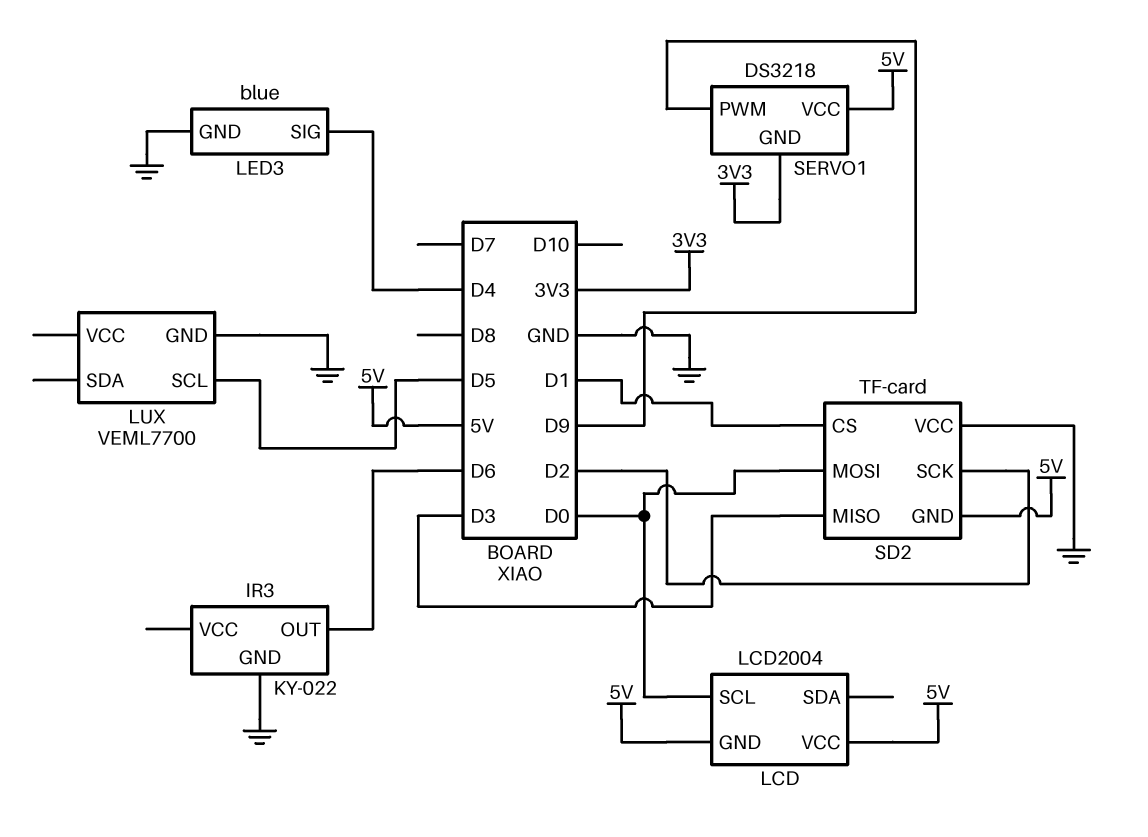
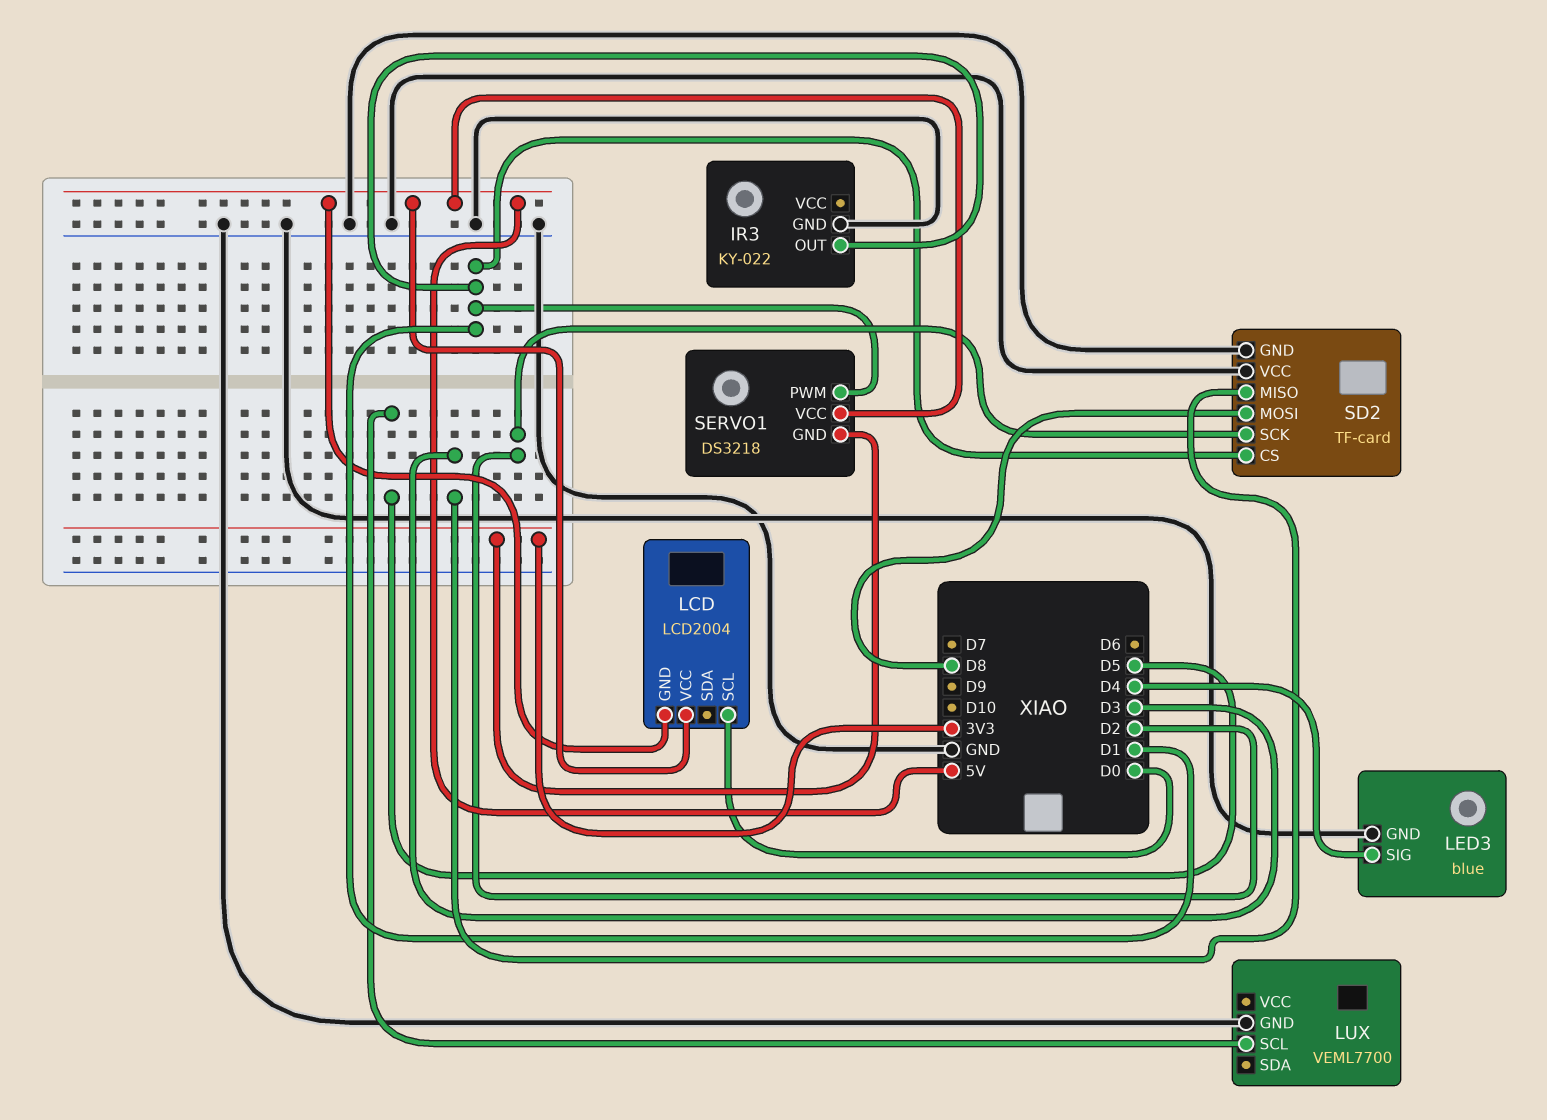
IR3 pin OUT: D6 -> D1
SD2 pin GND: 5V -> GND
SD2 pin MOSI: D0 -> D8
SERVO1 pin PWM: D9 -> D1

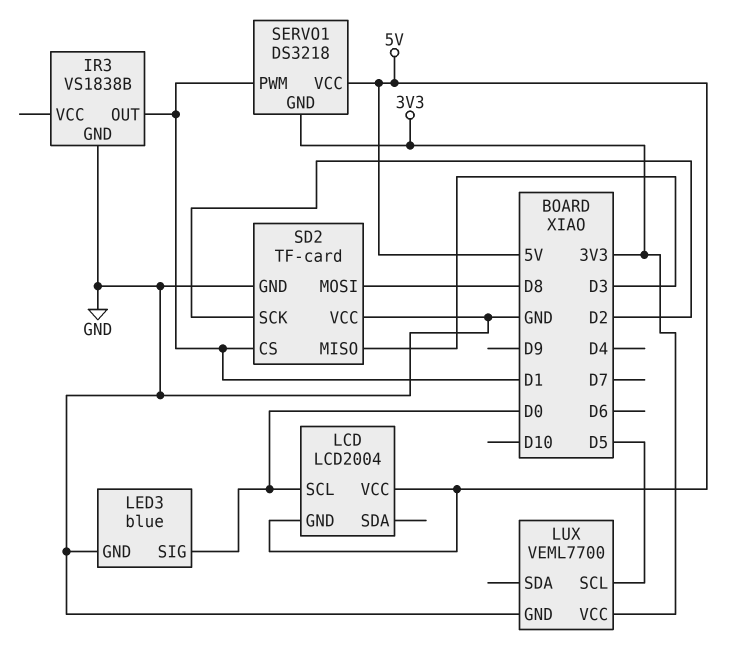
IR3: KY-022 -> VS1838B
LED3 pin SIG: D4 -> D0
LUX pin VCC: none -> 3V3

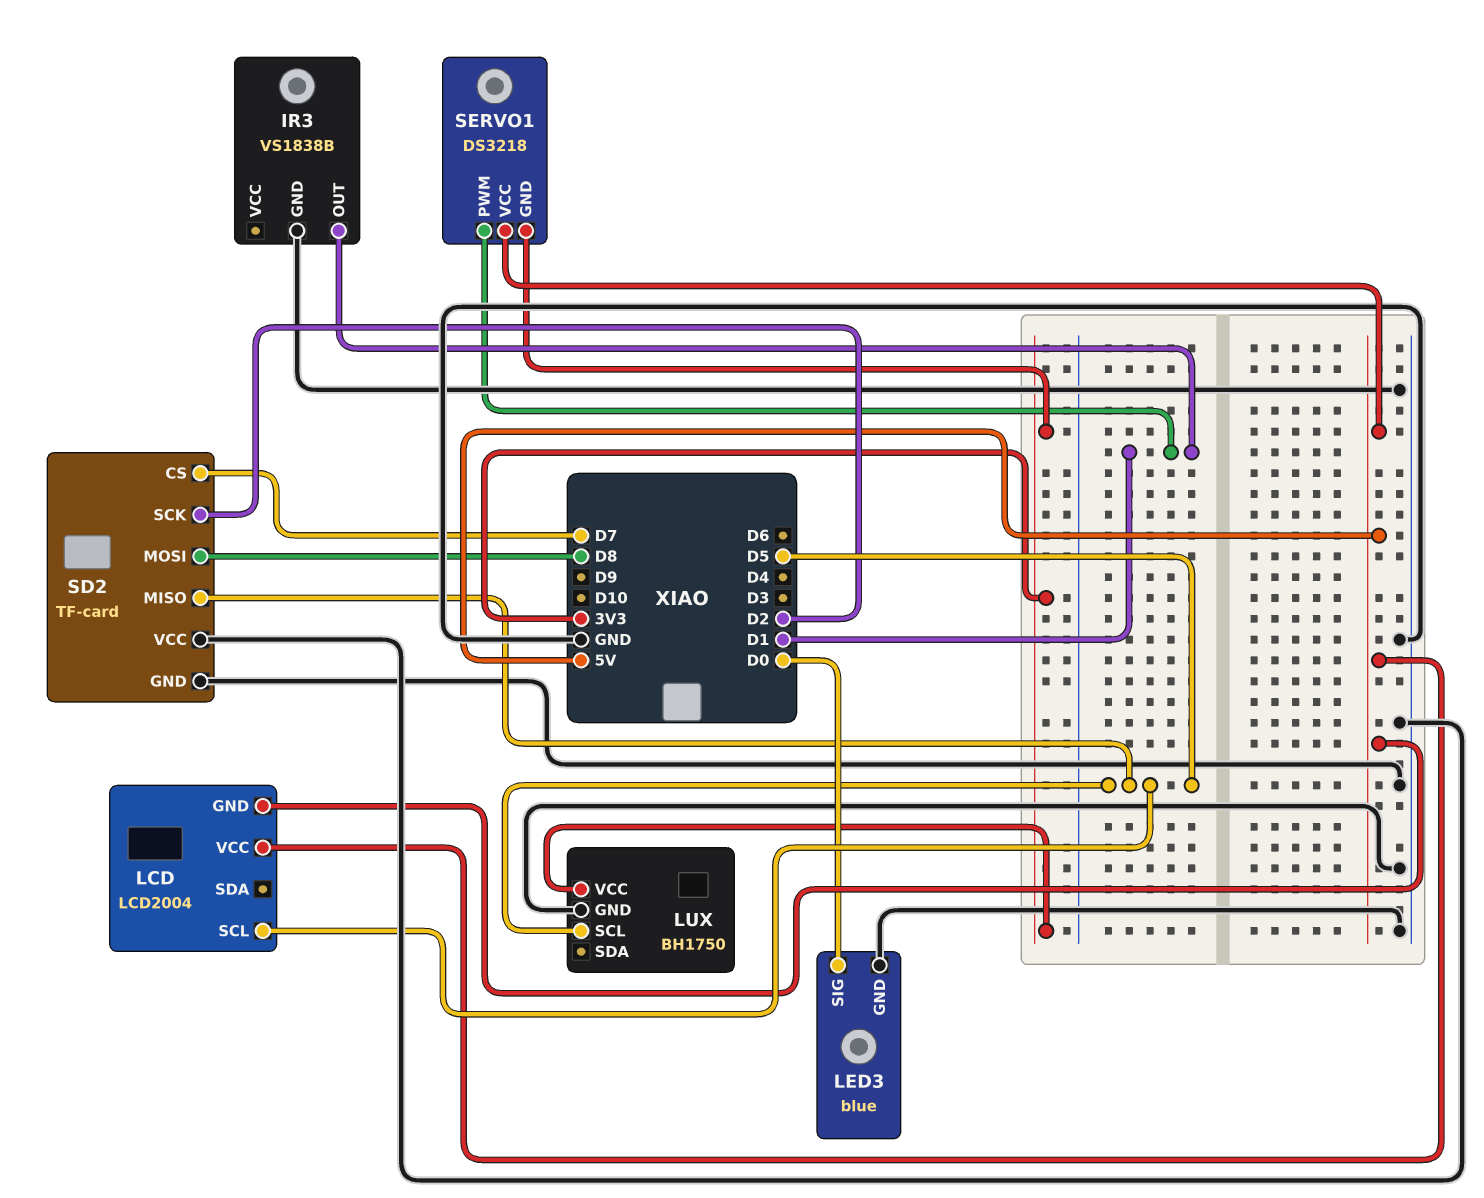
LCD pin SCL: D0 -> D5
LUX: VEML7700 -> BH1750
SD2 pin CS: D1 -> D7
SD2 pin MISO: D3 -> D5

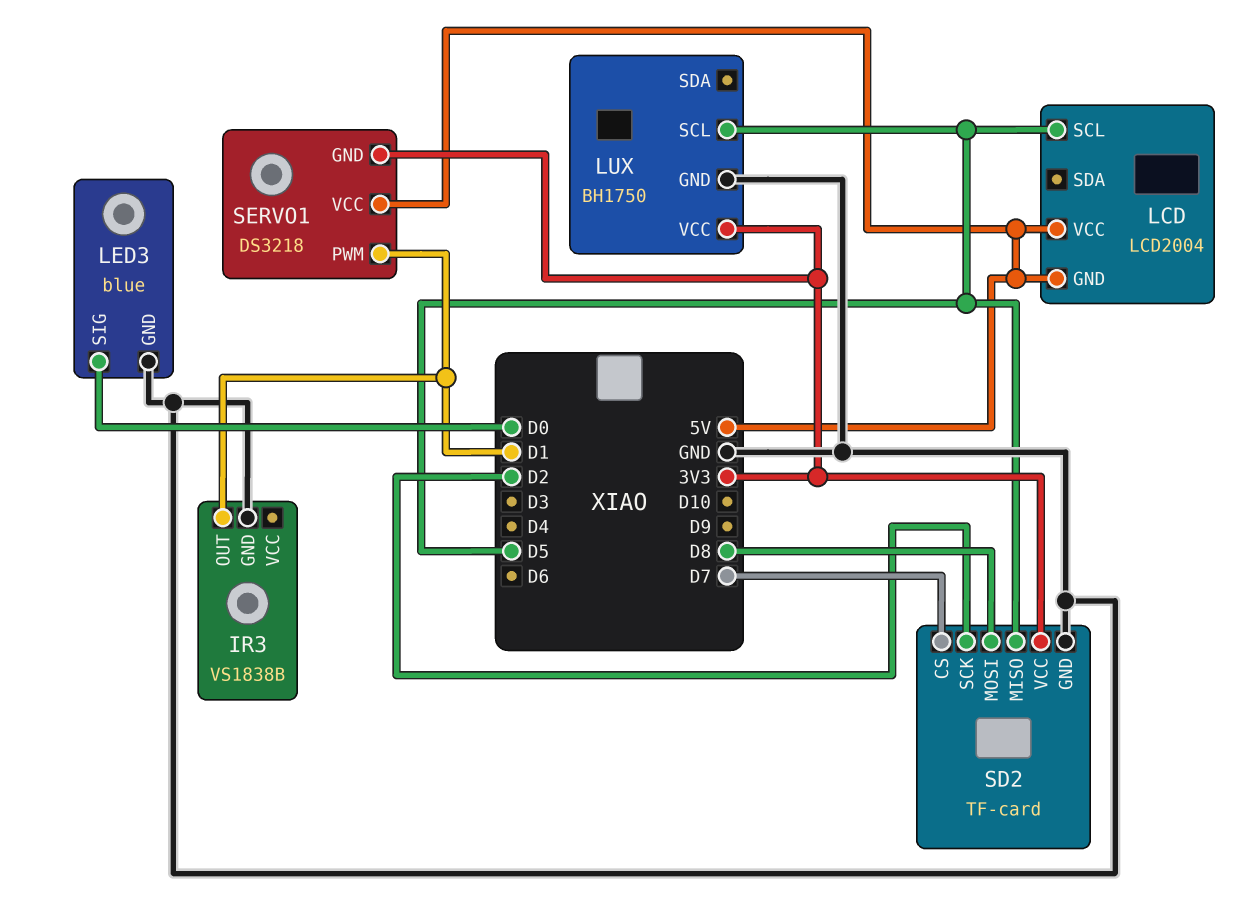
SD2 pin VCC: GND -> 3V3

